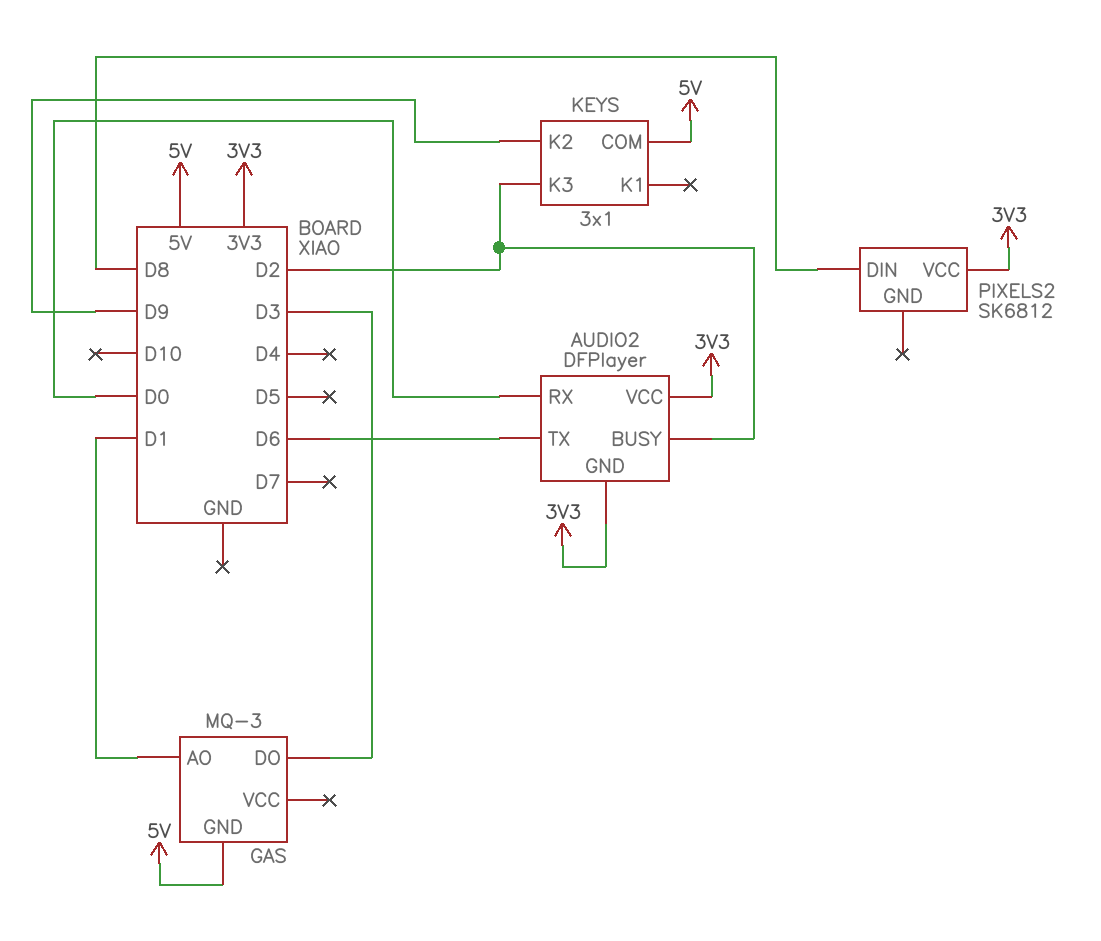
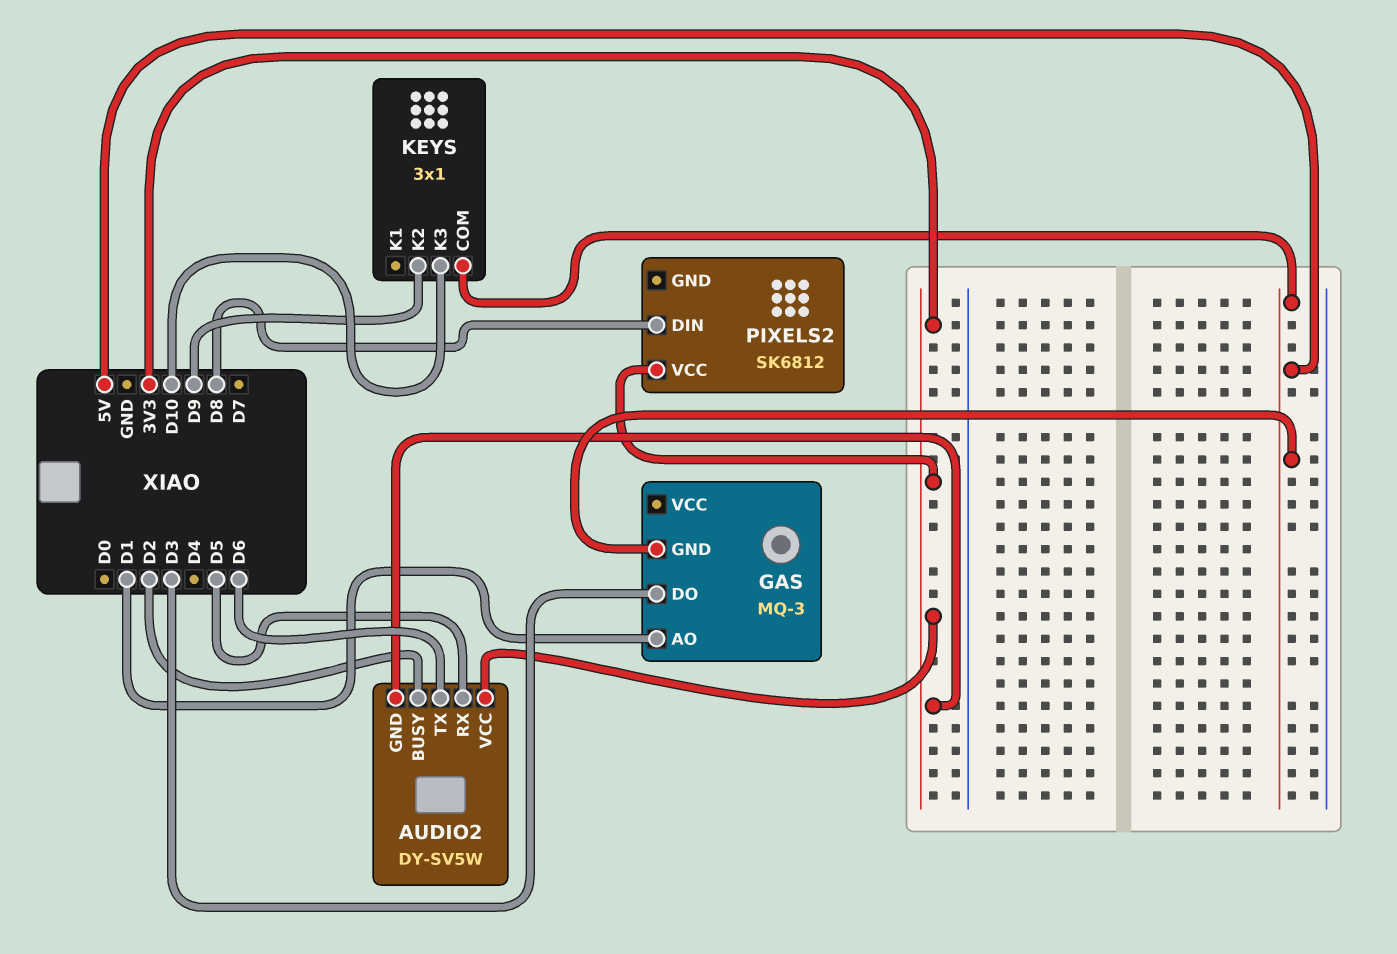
AUDIO2: DFPlayer -> DY-SV5W
AUDIO2 pin RX: D0 -> D5
KEYS pin K3: D2 -> D10

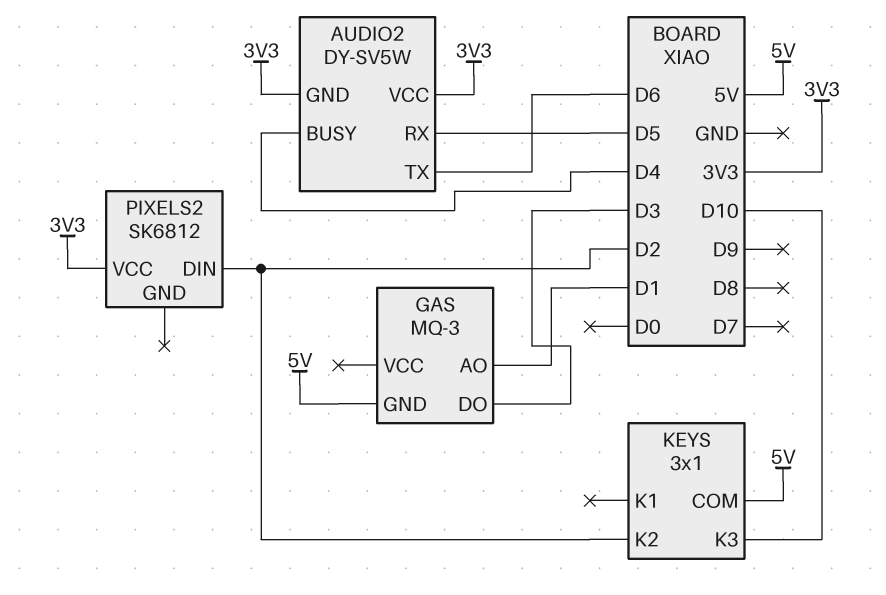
AUDIO2 pin BUSY: D2 -> D4
KEYS pin K2: D9 -> D2
PIXELS2 pin DIN: D8 -> D2

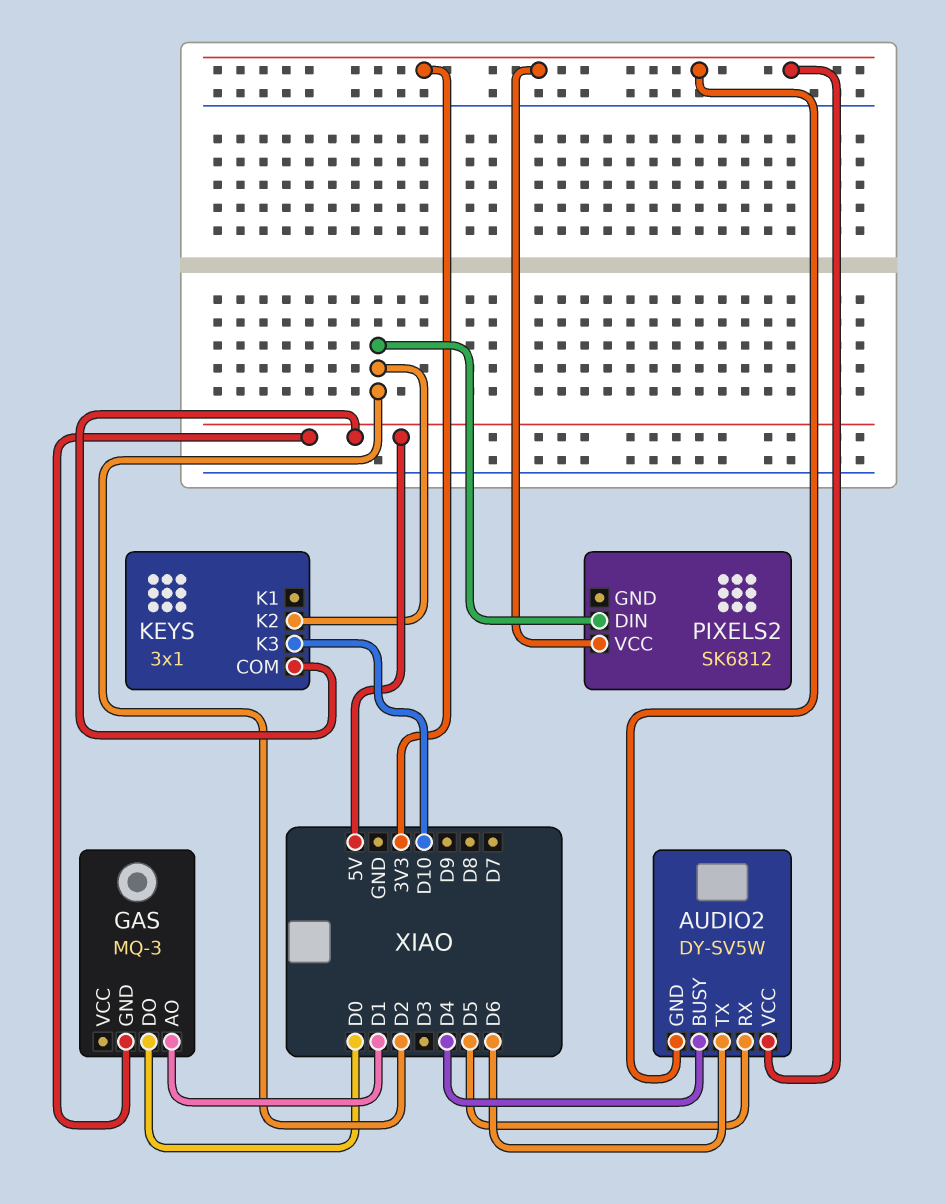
GAS pin DO: D3 -> D0

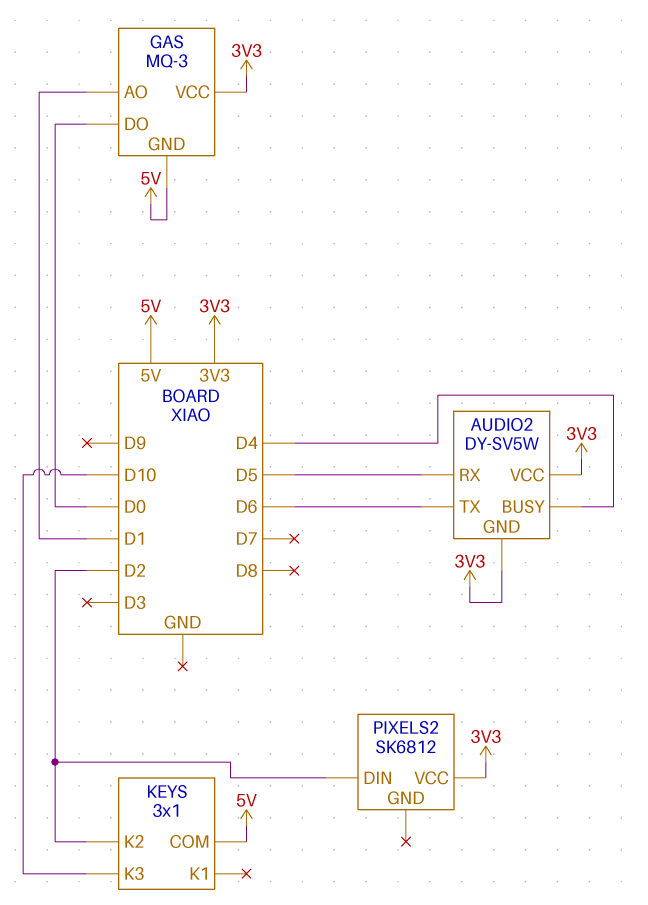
GAS pin VCC: none -> 3V3

